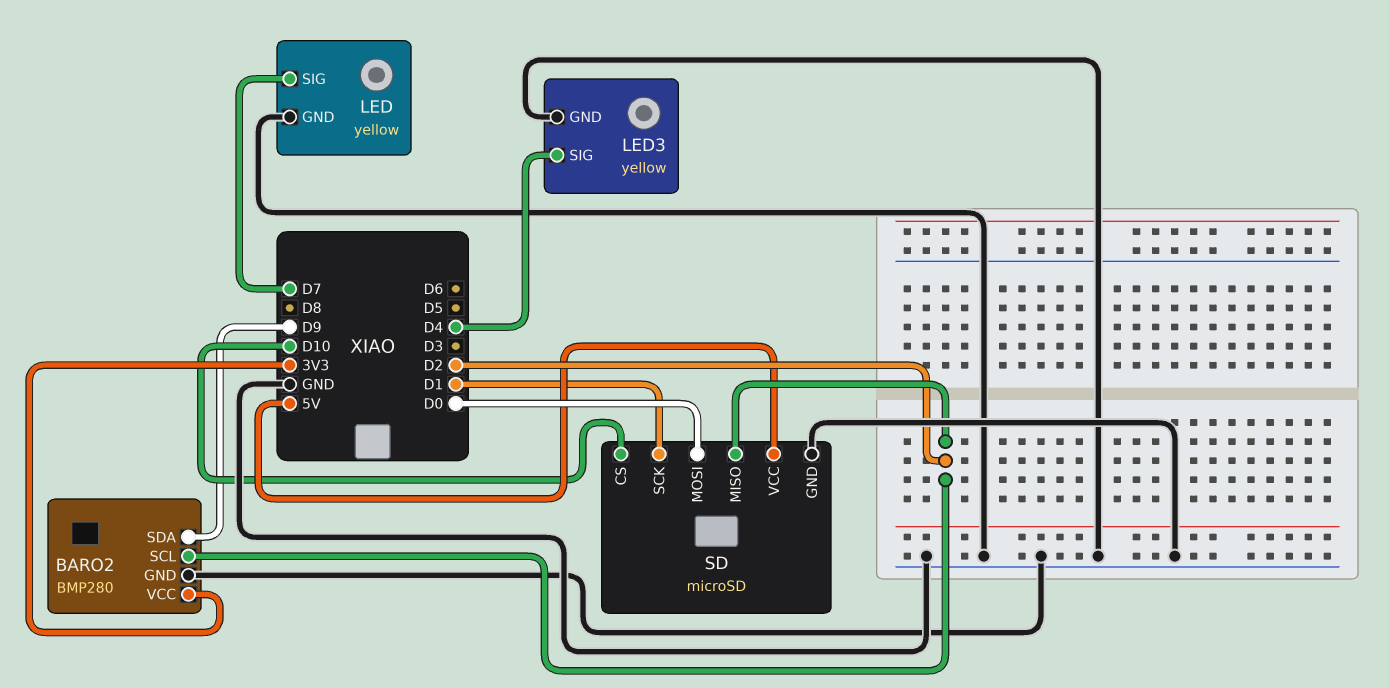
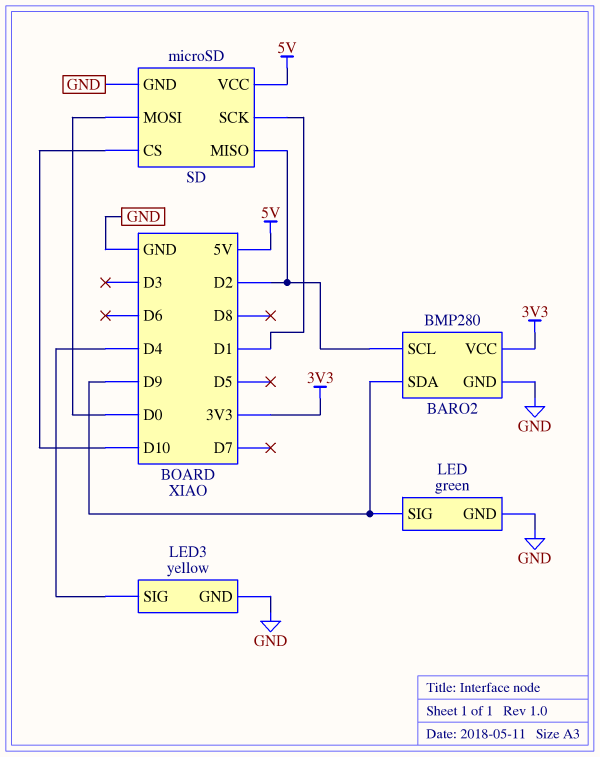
LED: yellow -> green
LED pin SIG: D7 -> D9

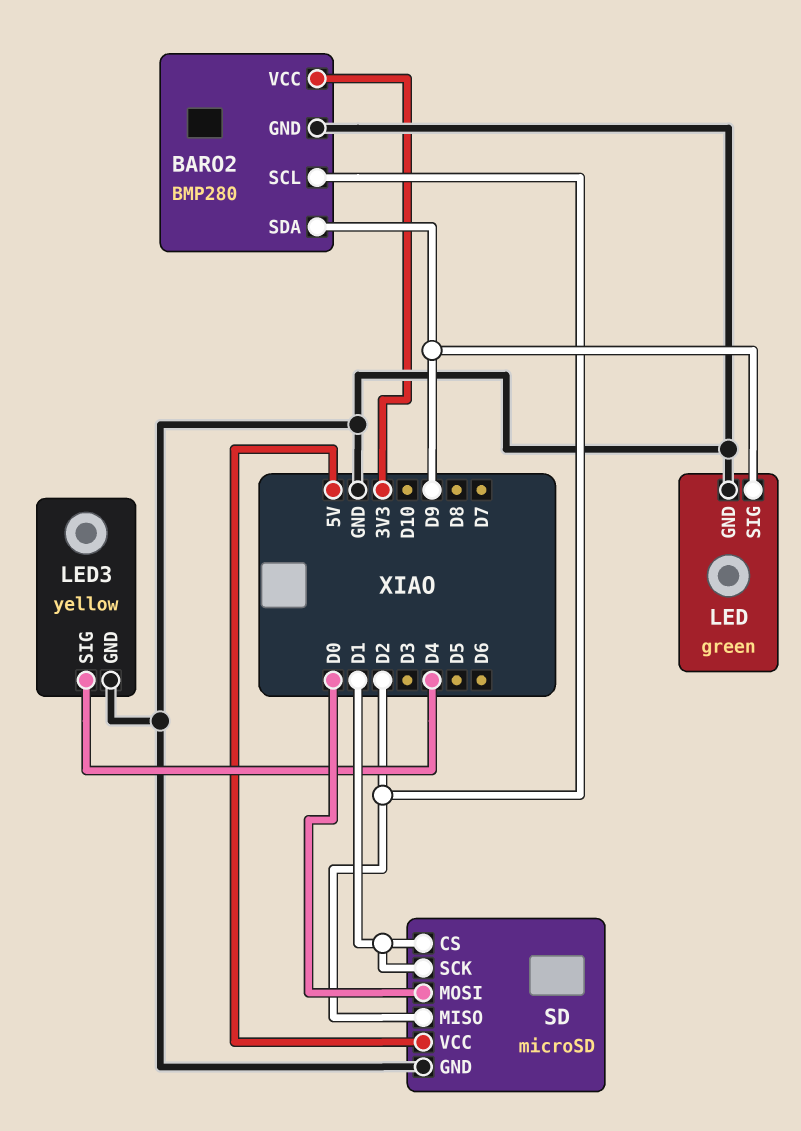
SD pin CS: D10 -> D1

